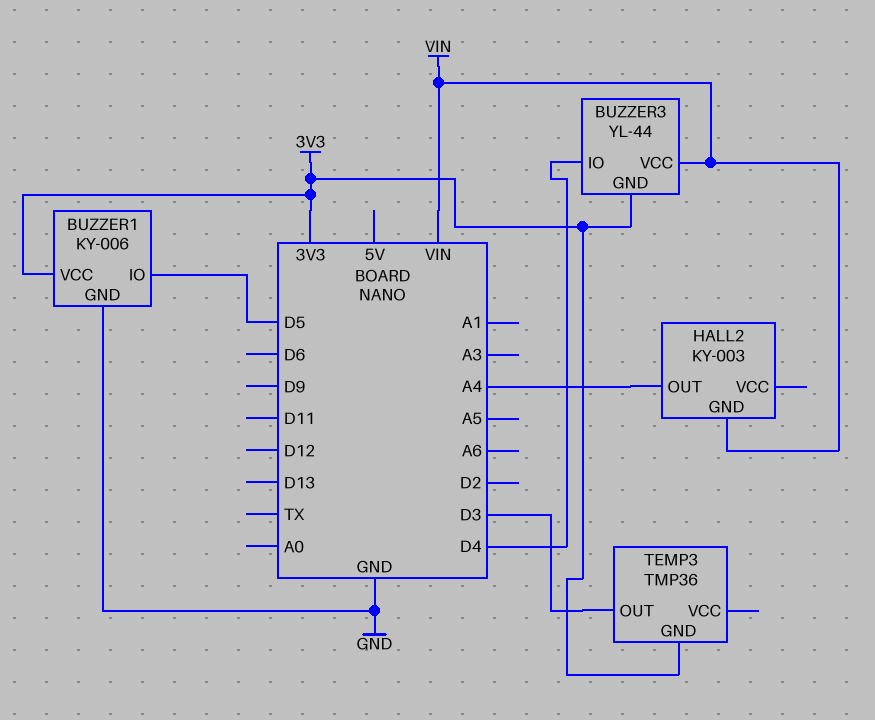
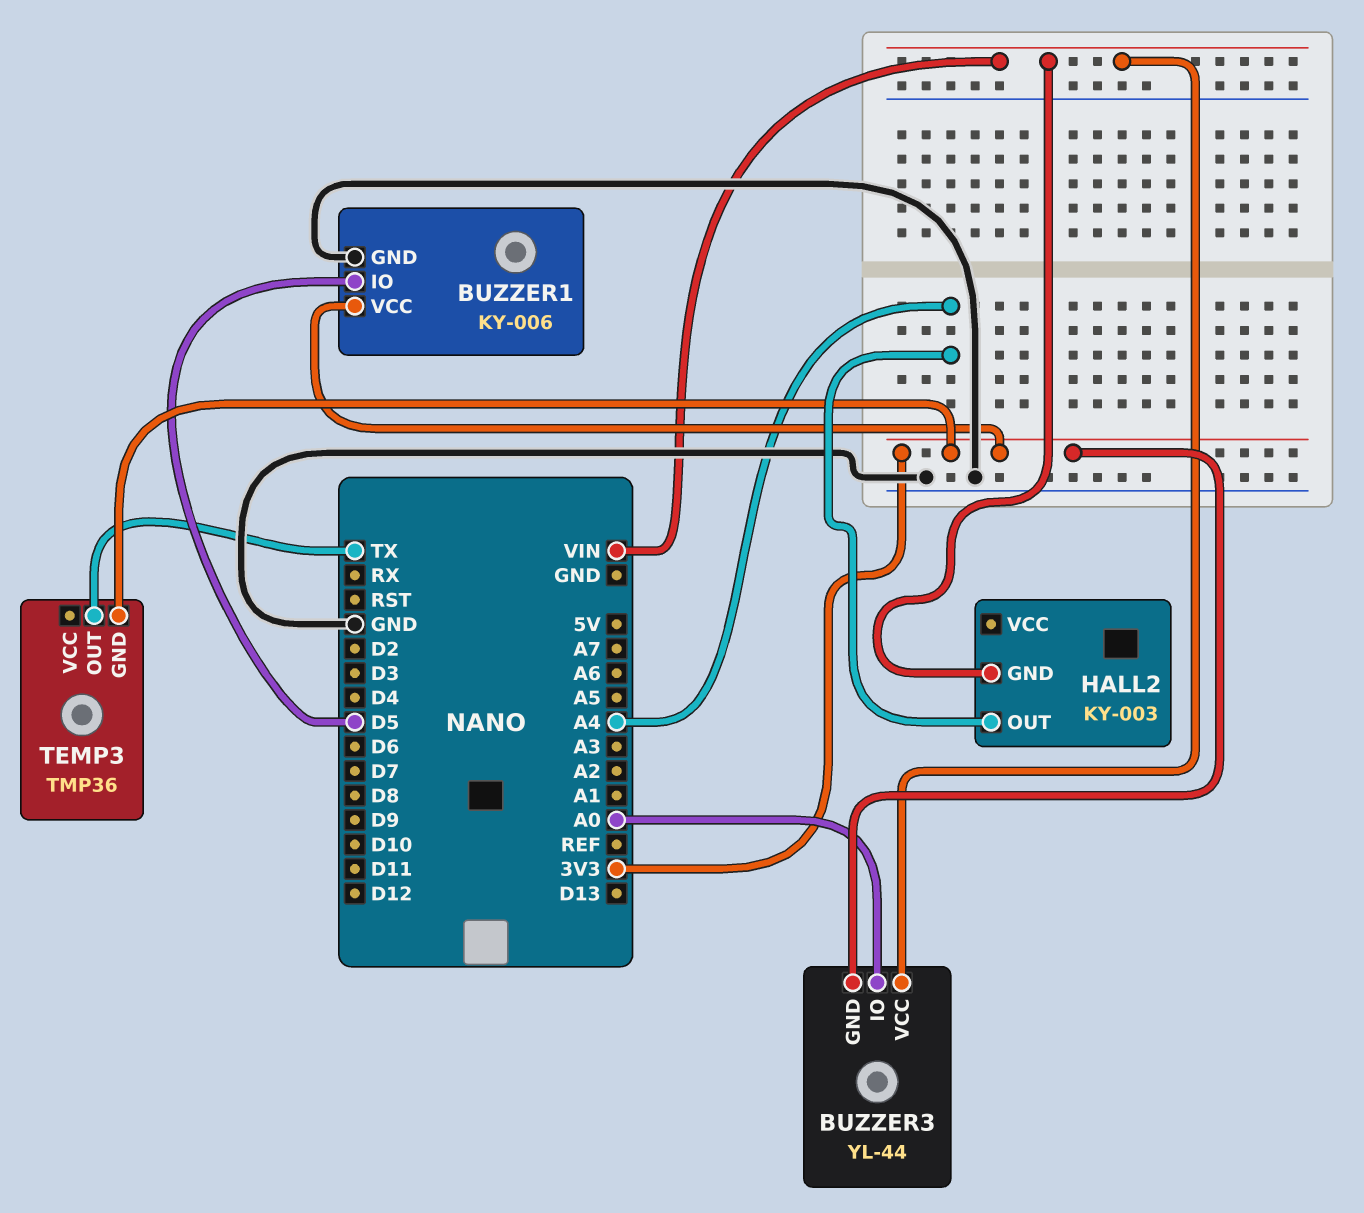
BUZZER3 pin IO: D4 -> A0
TEMP3 pin OUT: D3 -> TX

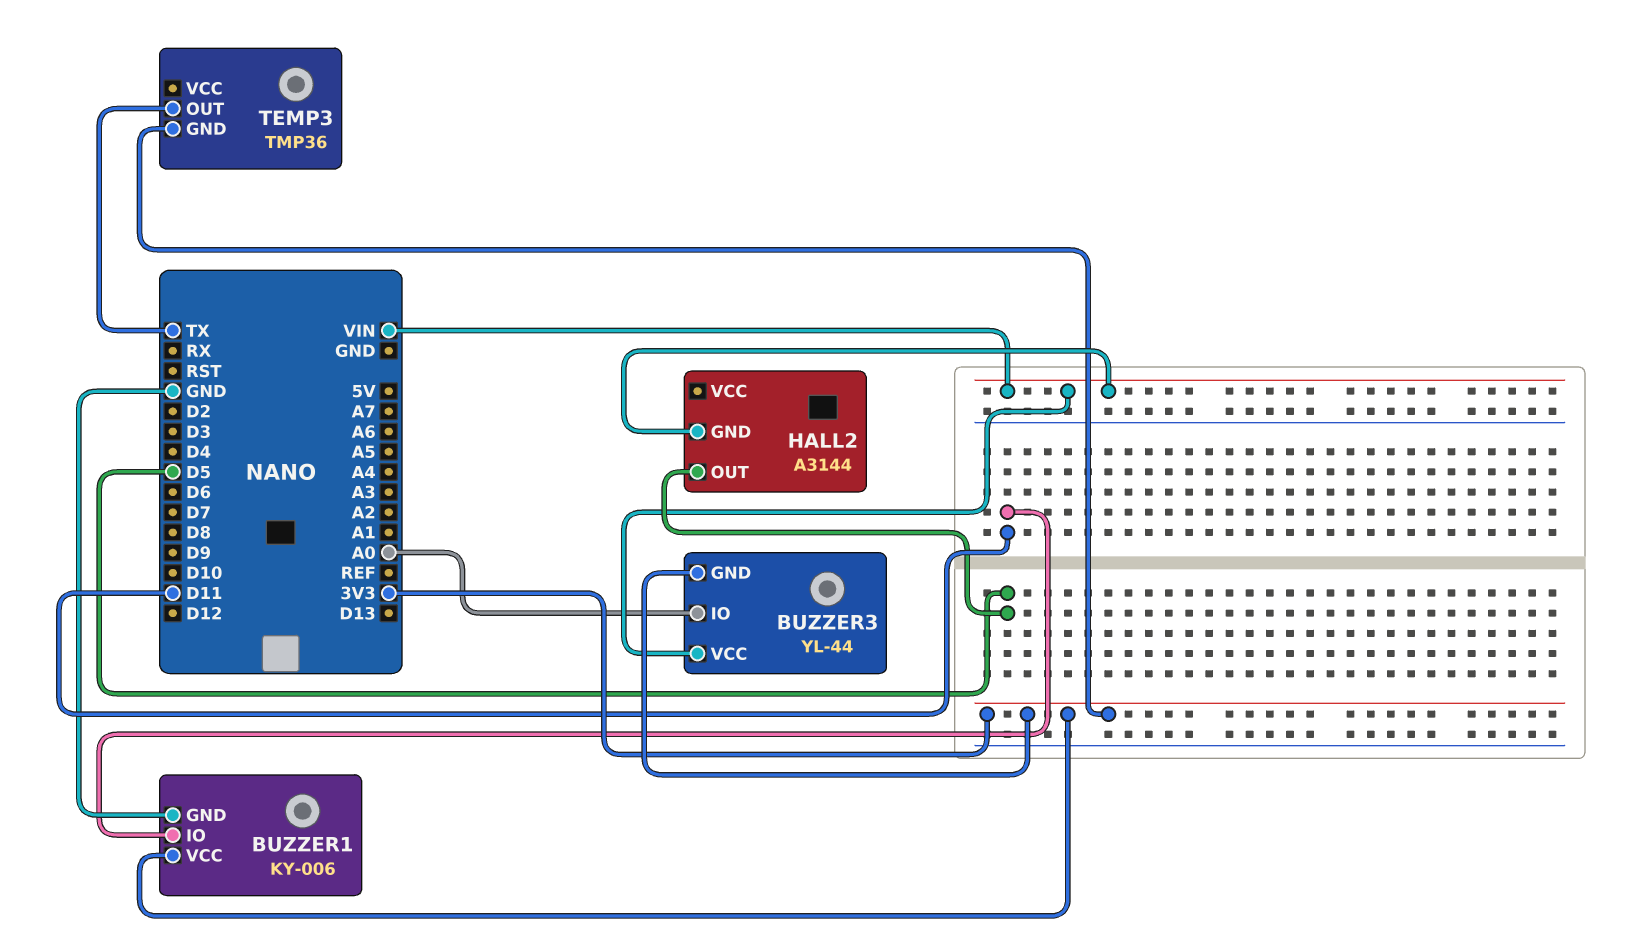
BUZZER1 pin IO: D5 -> D11
HALL2: KY-003 -> A3144
HALL2 pin OUT: A4 -> D5

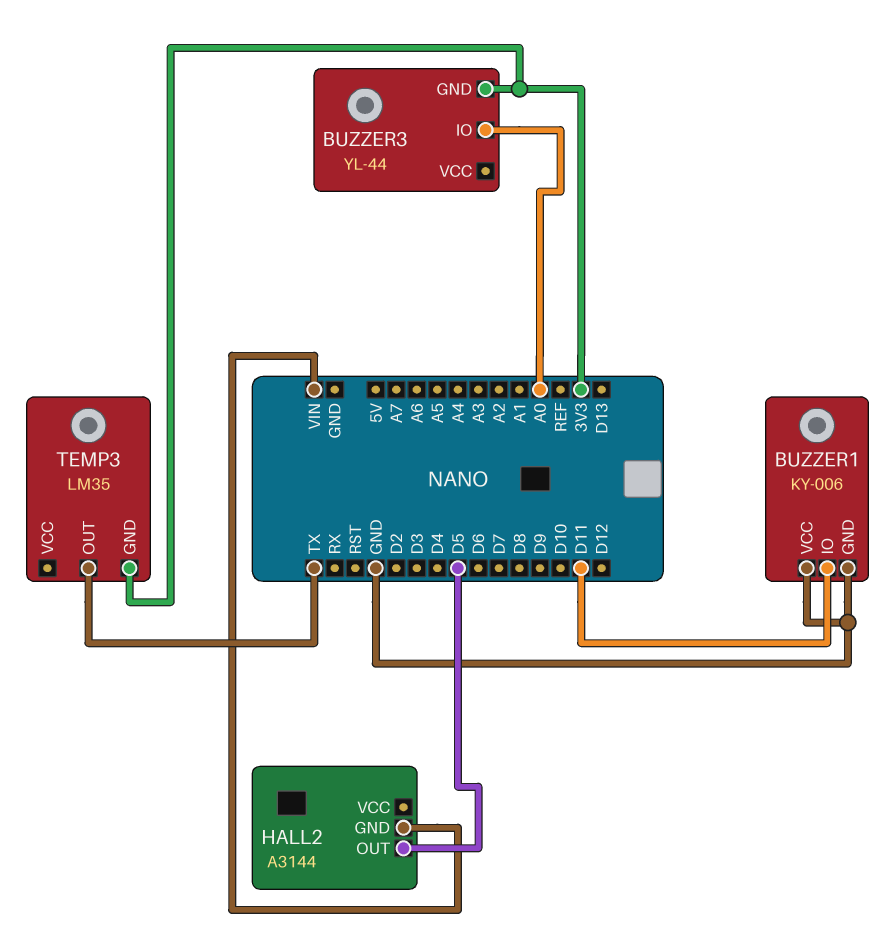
BUZZER1 pin VCC: 3V3 -> GND
BUZZER3 pin VCC: VIN -> none
TEMP3: TMP36 -> LM35

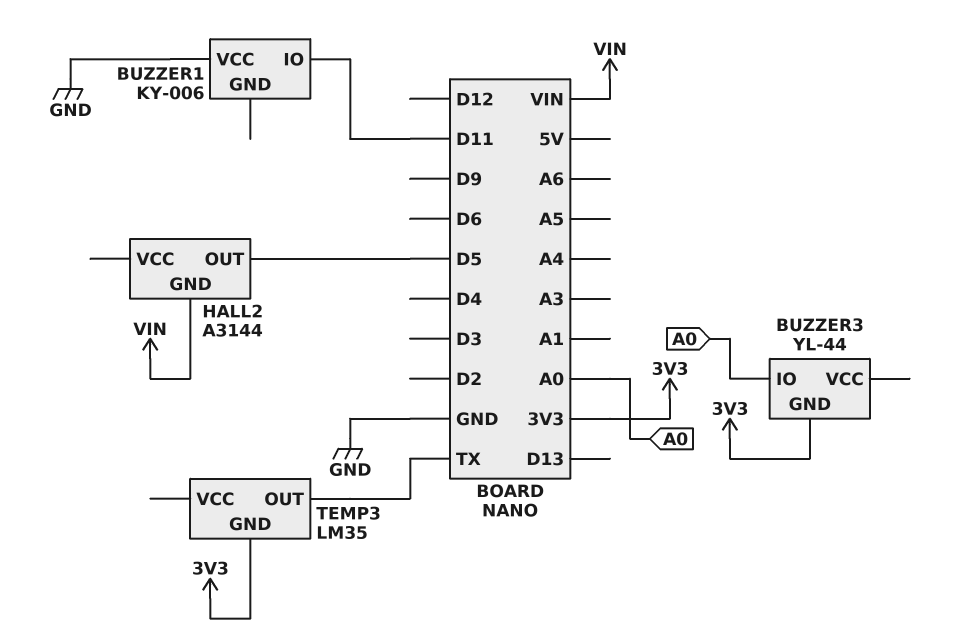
BUZZER1 pin GND: GND -> none

